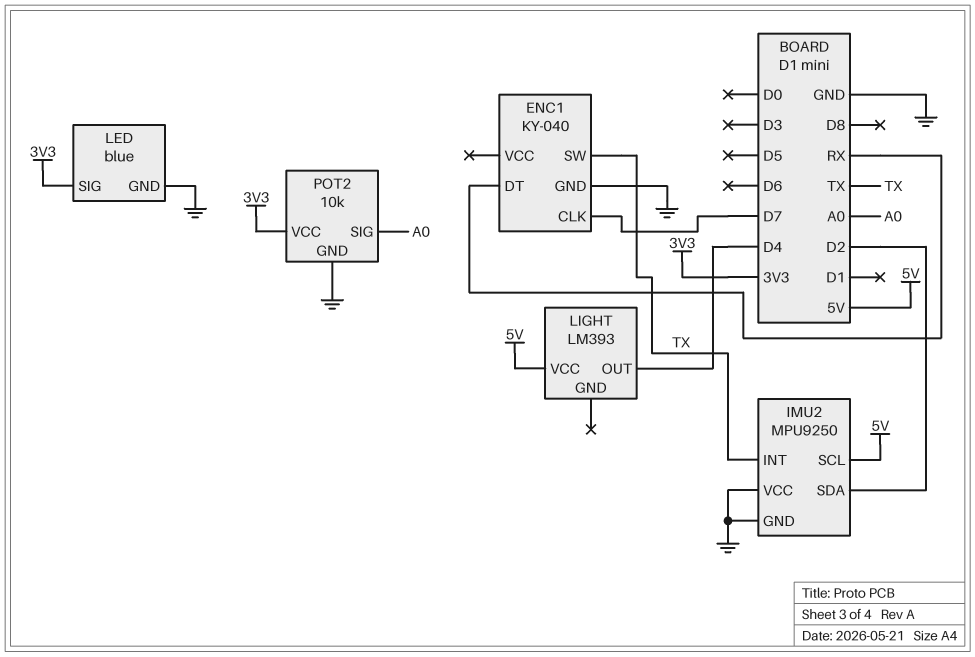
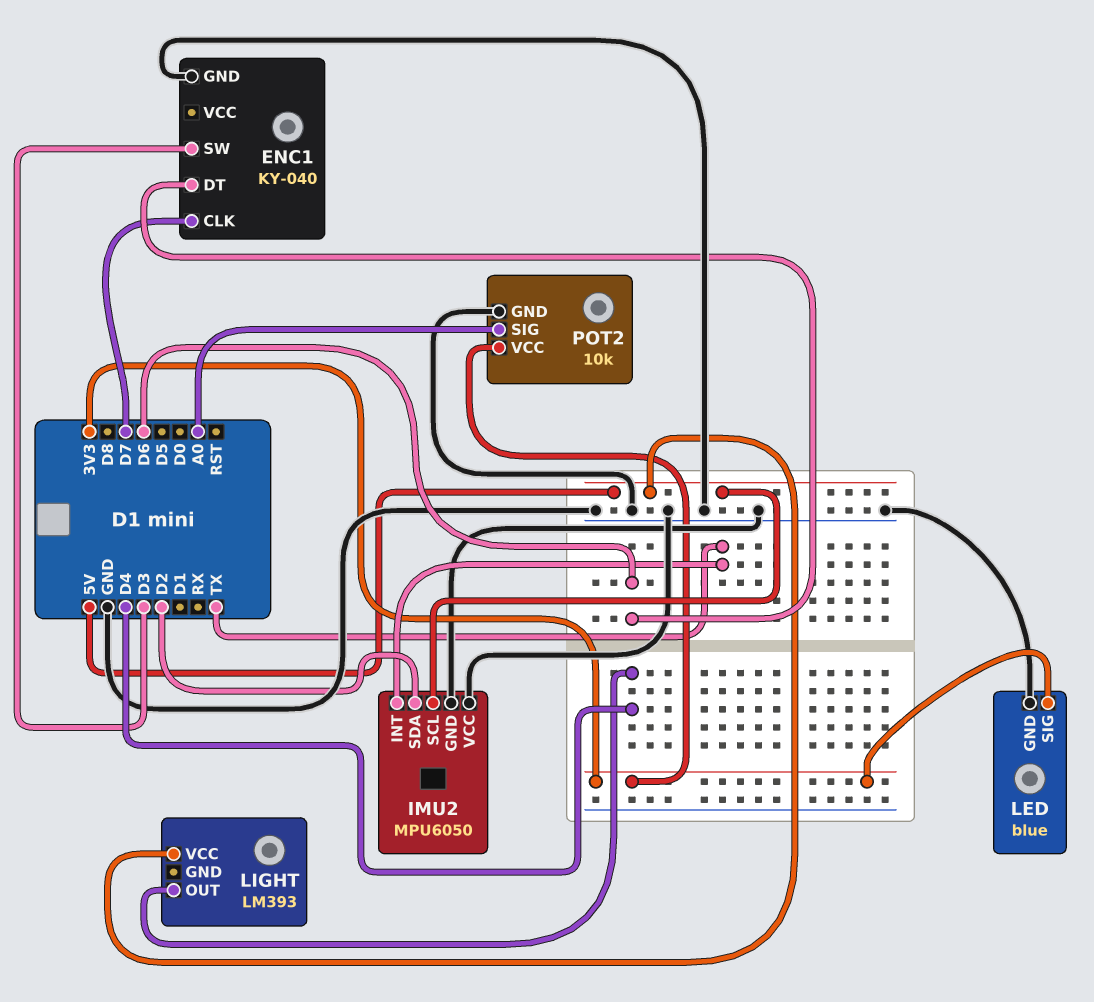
ENC1 pin DT: RX -> D6
ENC1 pin SW: TX -> D3
IMU2: MPU9250 -> MPU6050

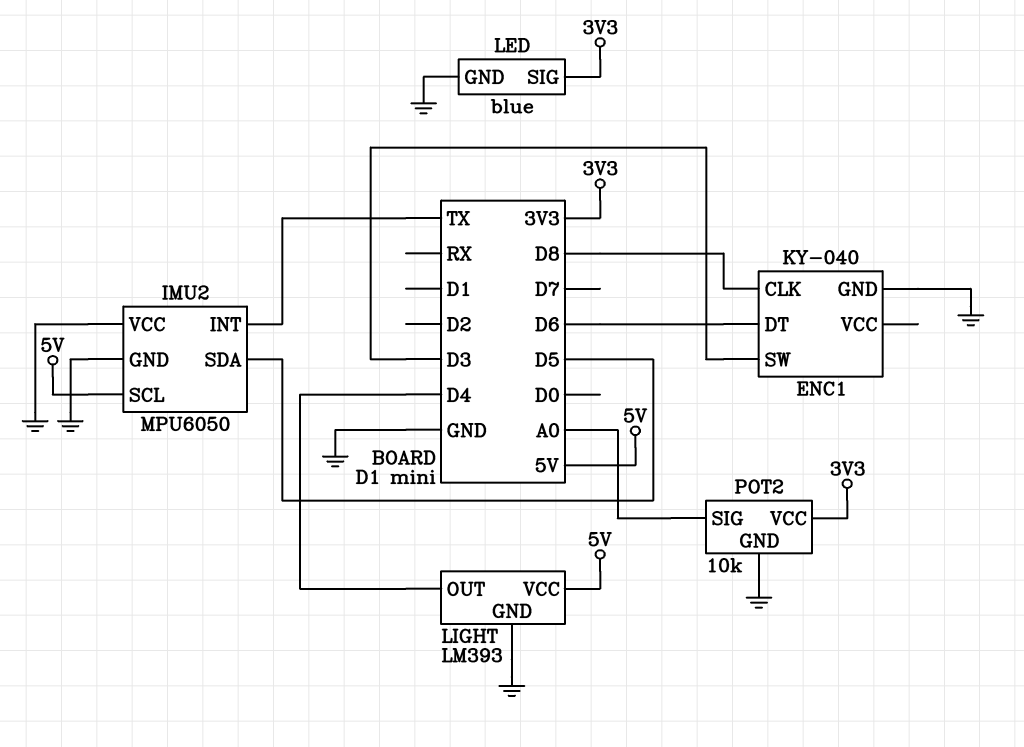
ENC1 pin CLK: D7 -> D8
IMU2 pin SDA: D2 -> D5
LIGHT pin GND: none -> GND

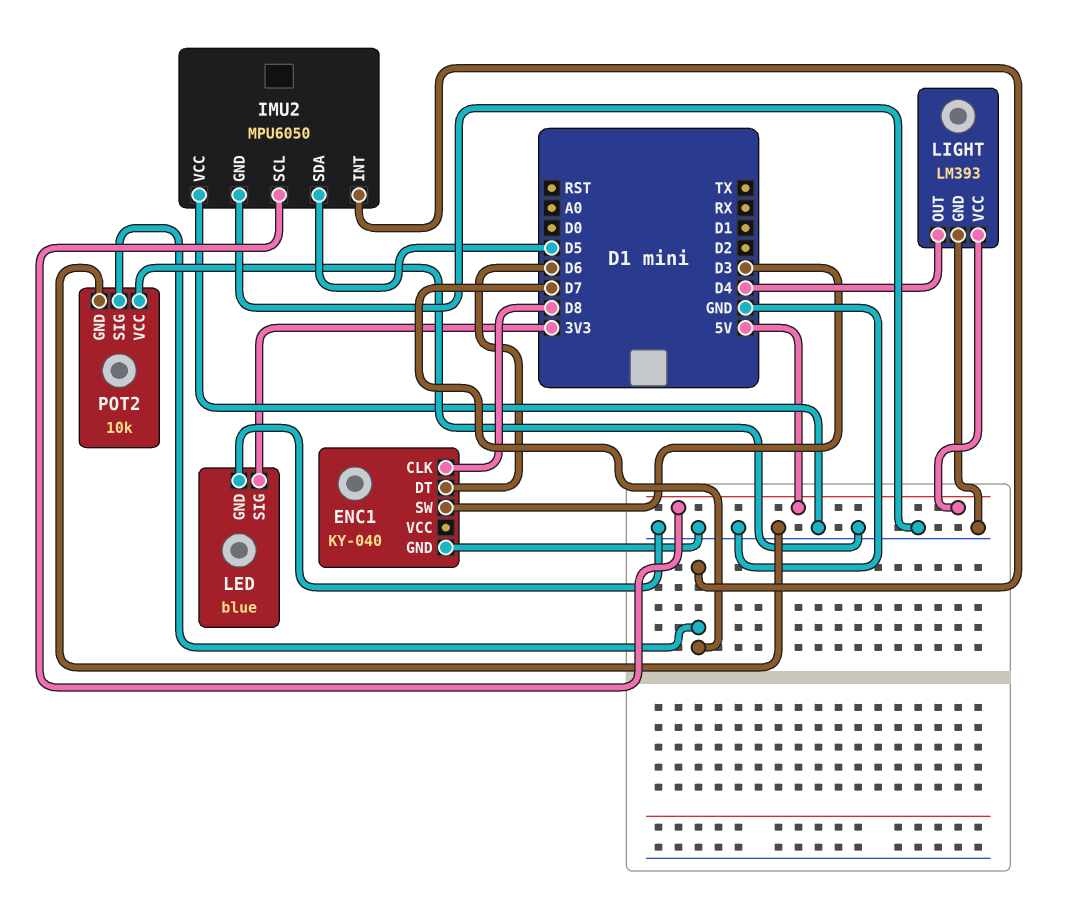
IMU2 pin INT: TX -> D7
POT2 pin SIG: A0 -> D7
POT2 pin VCC: 3V3 -> GND

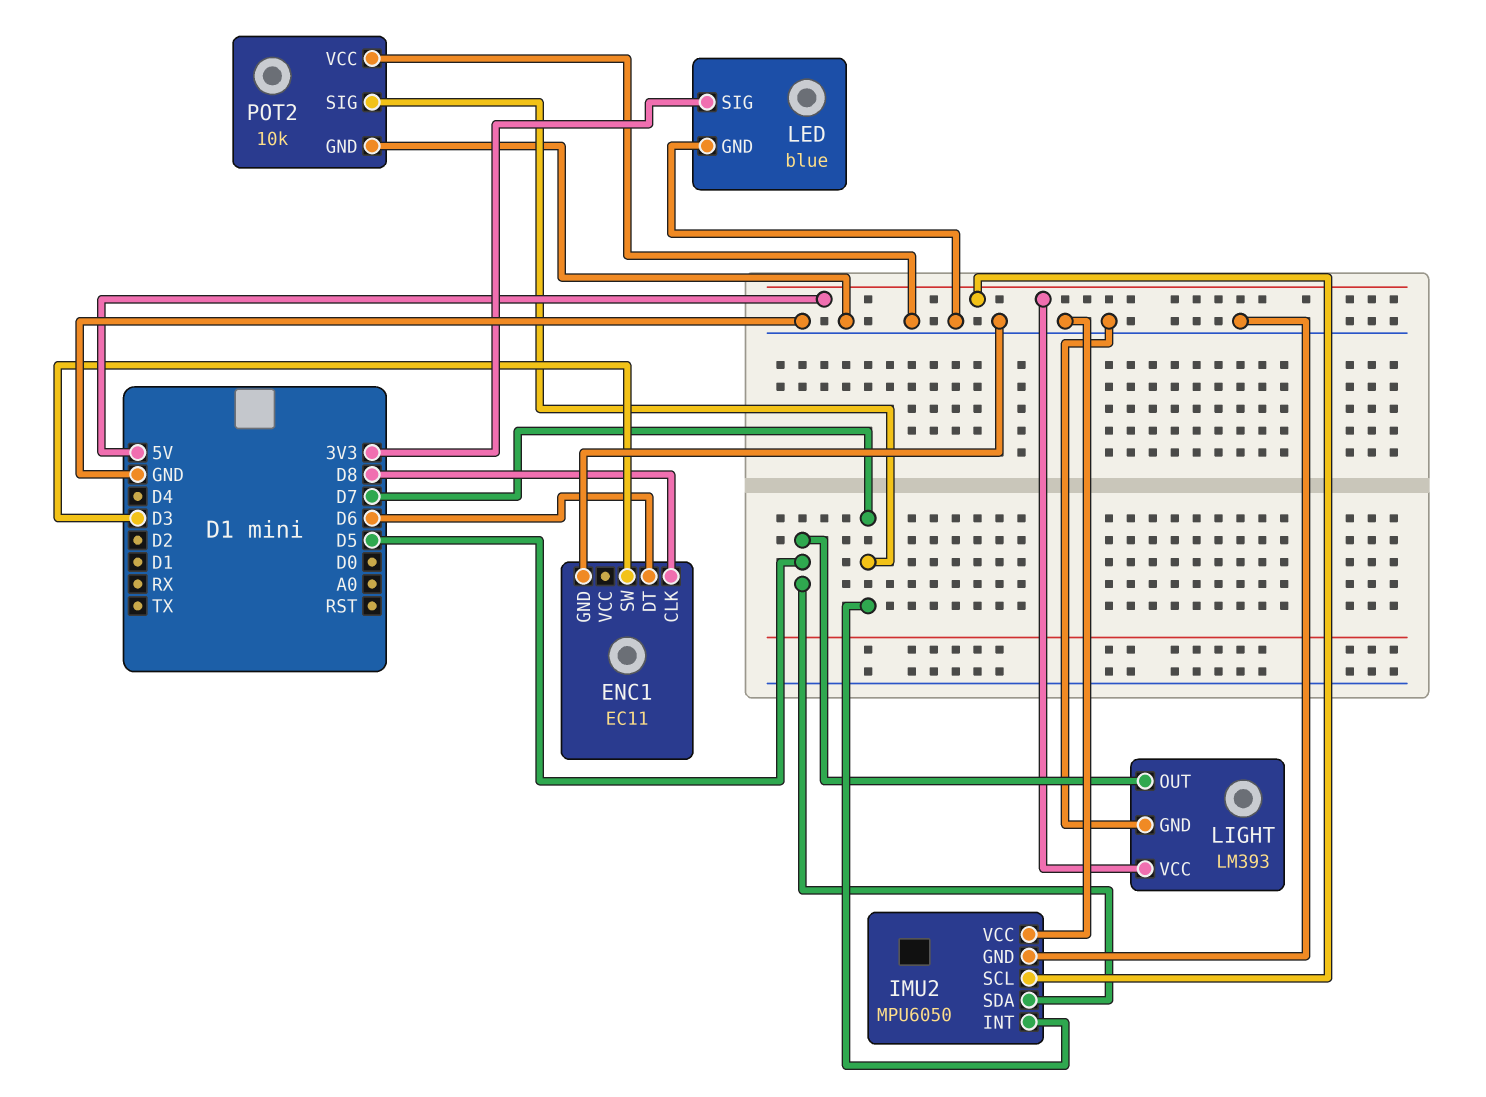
ENC1: KY-040 -> EC11
LIGHT pin OUT: D4 -> D5

